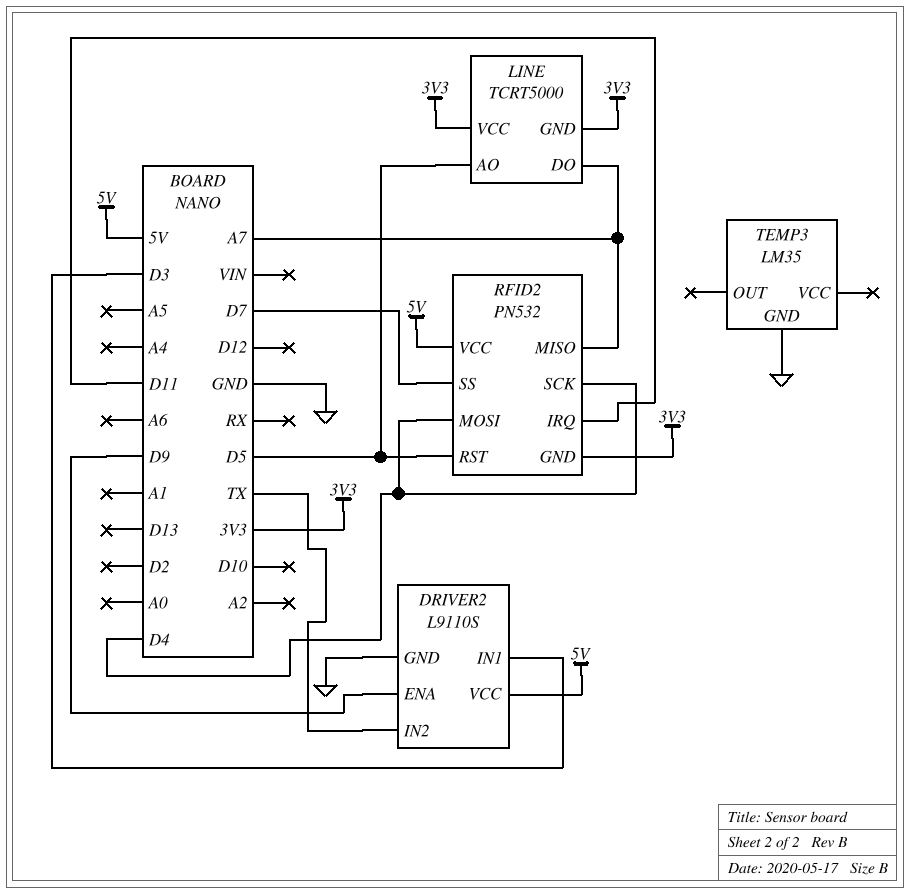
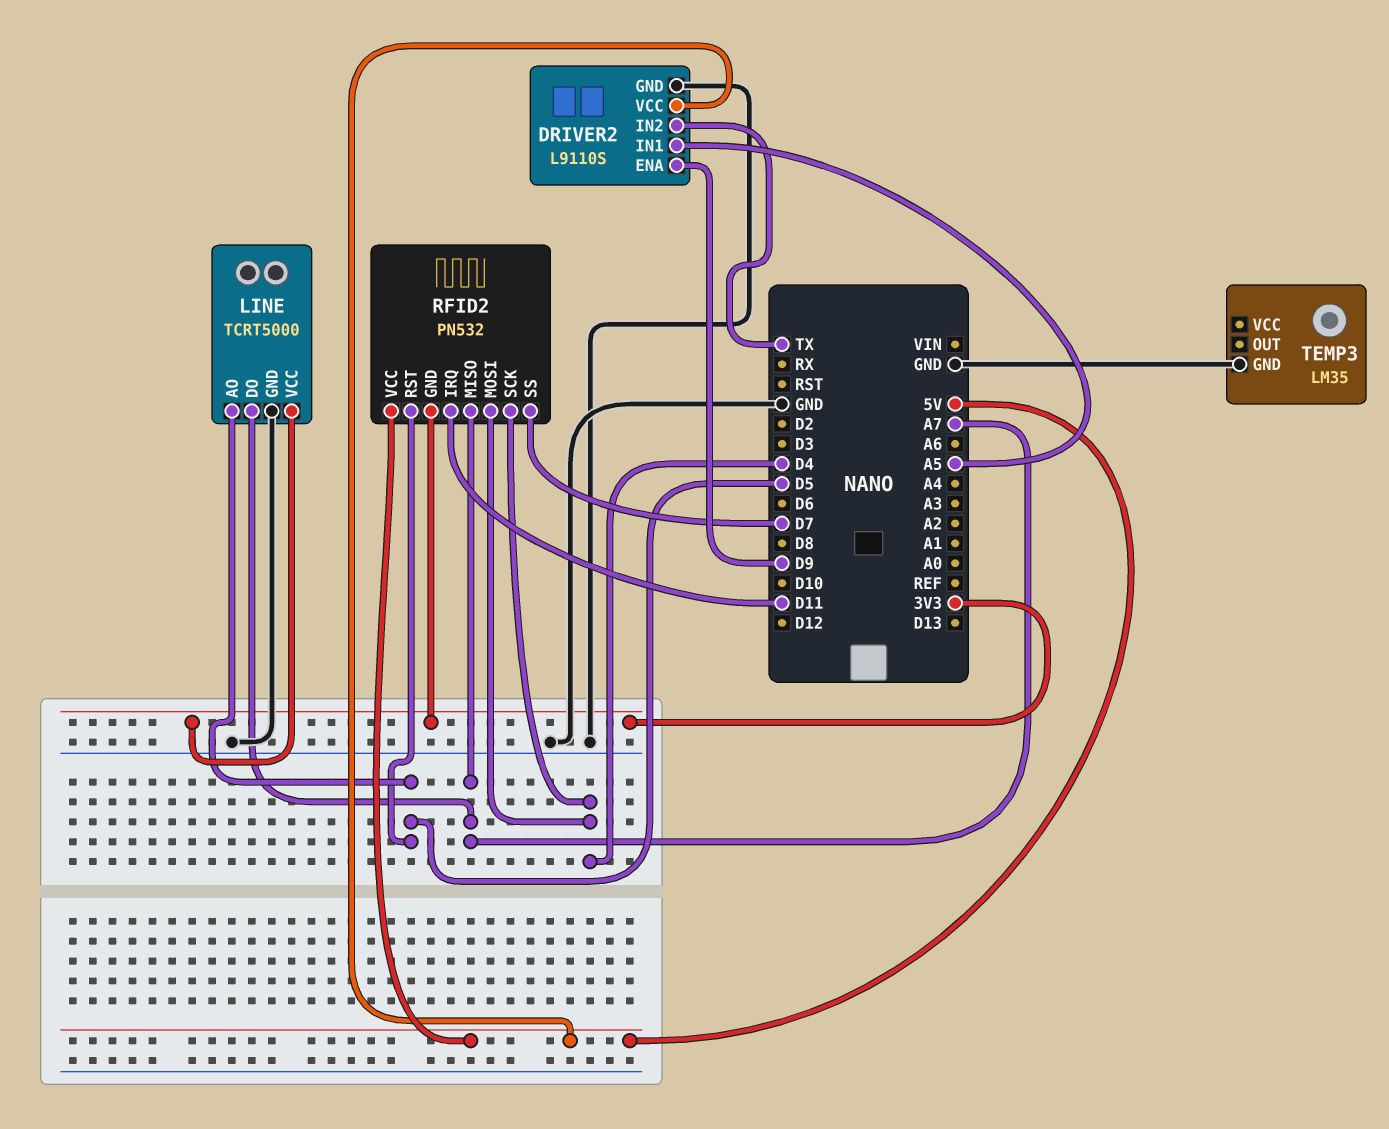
DRIVER2 pin IN1: D3 -> A5
LINE pin GND: 3V3 -> GND

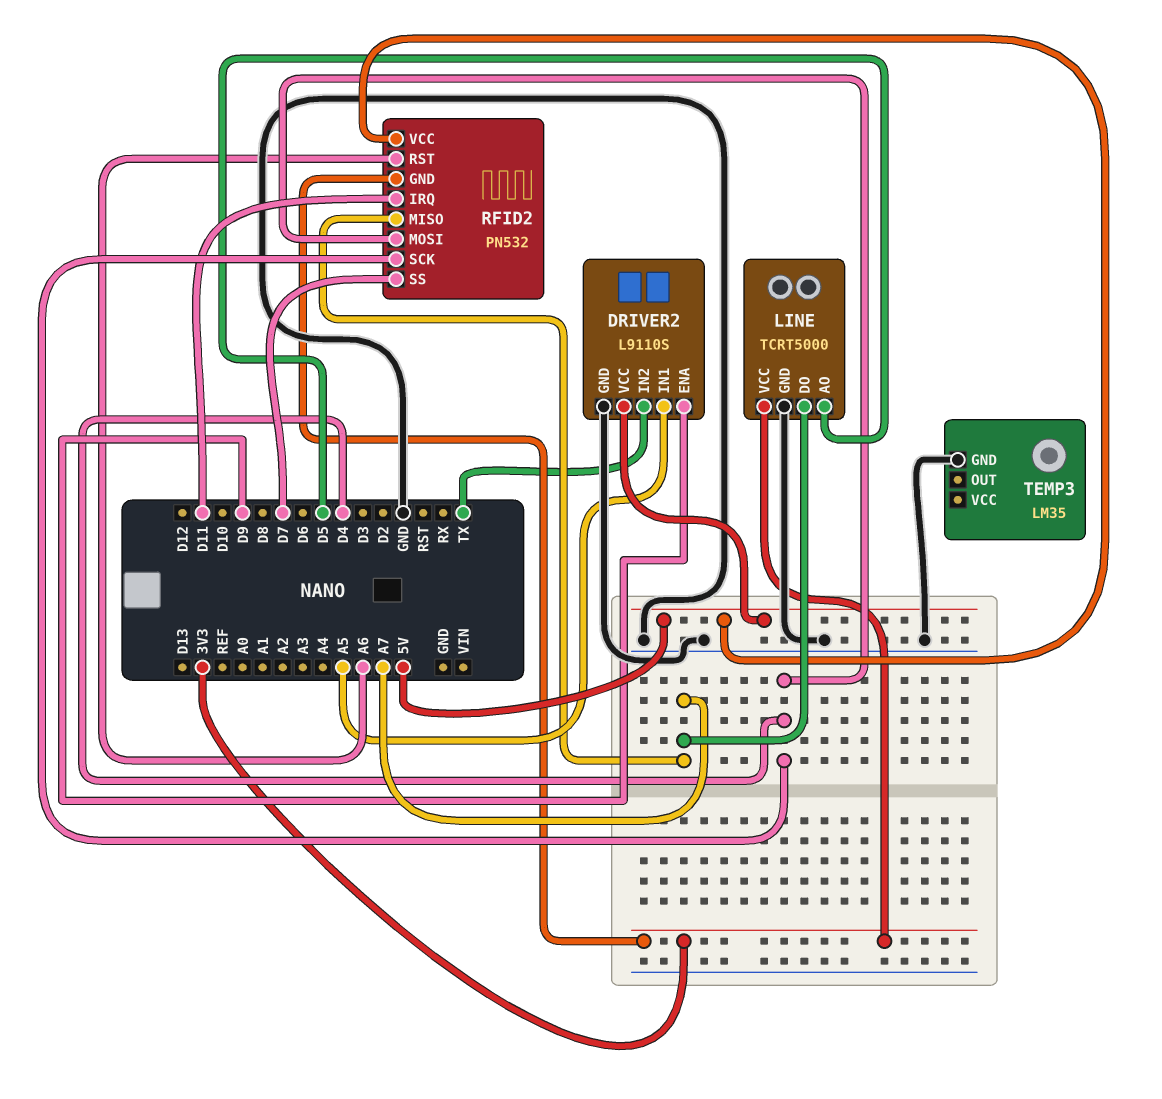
RFID2 pin RST: D5 -> A6

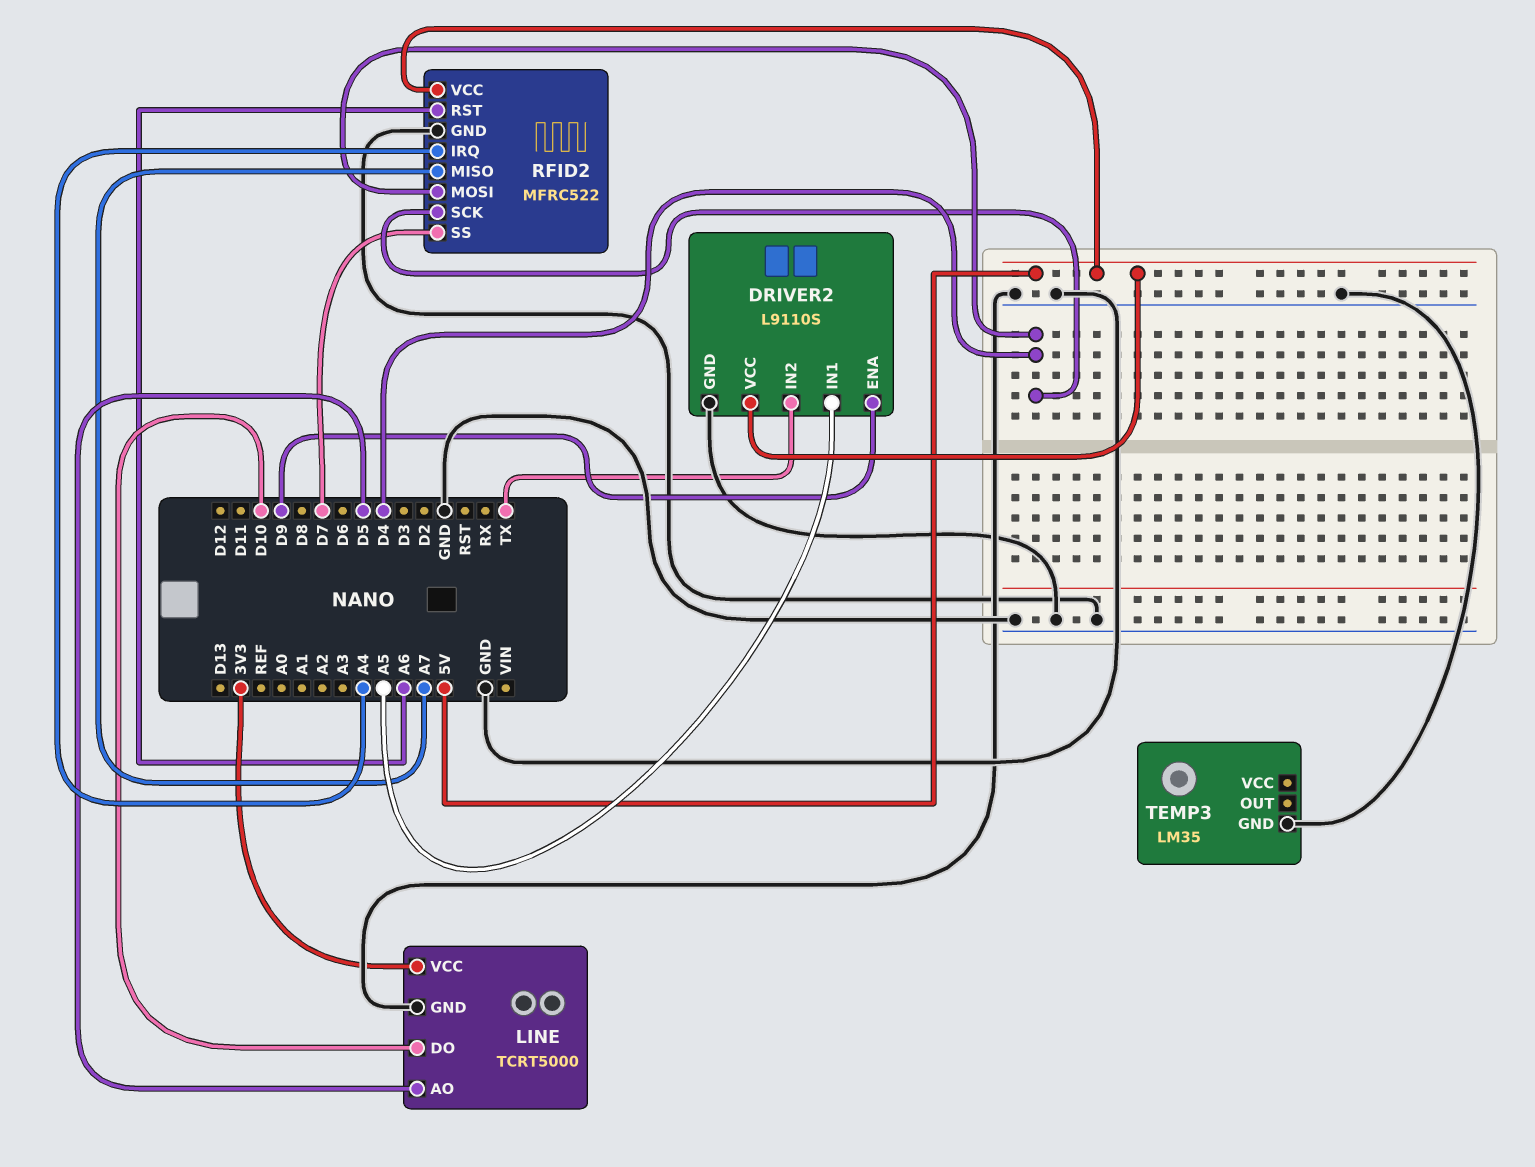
LINE pin DO: A7 -> D10
RFID2: PN532 -> MFRC522
RFID2 pin GND: 3V3 -> GND
RFID2 pin IRQ: D11 -> A4

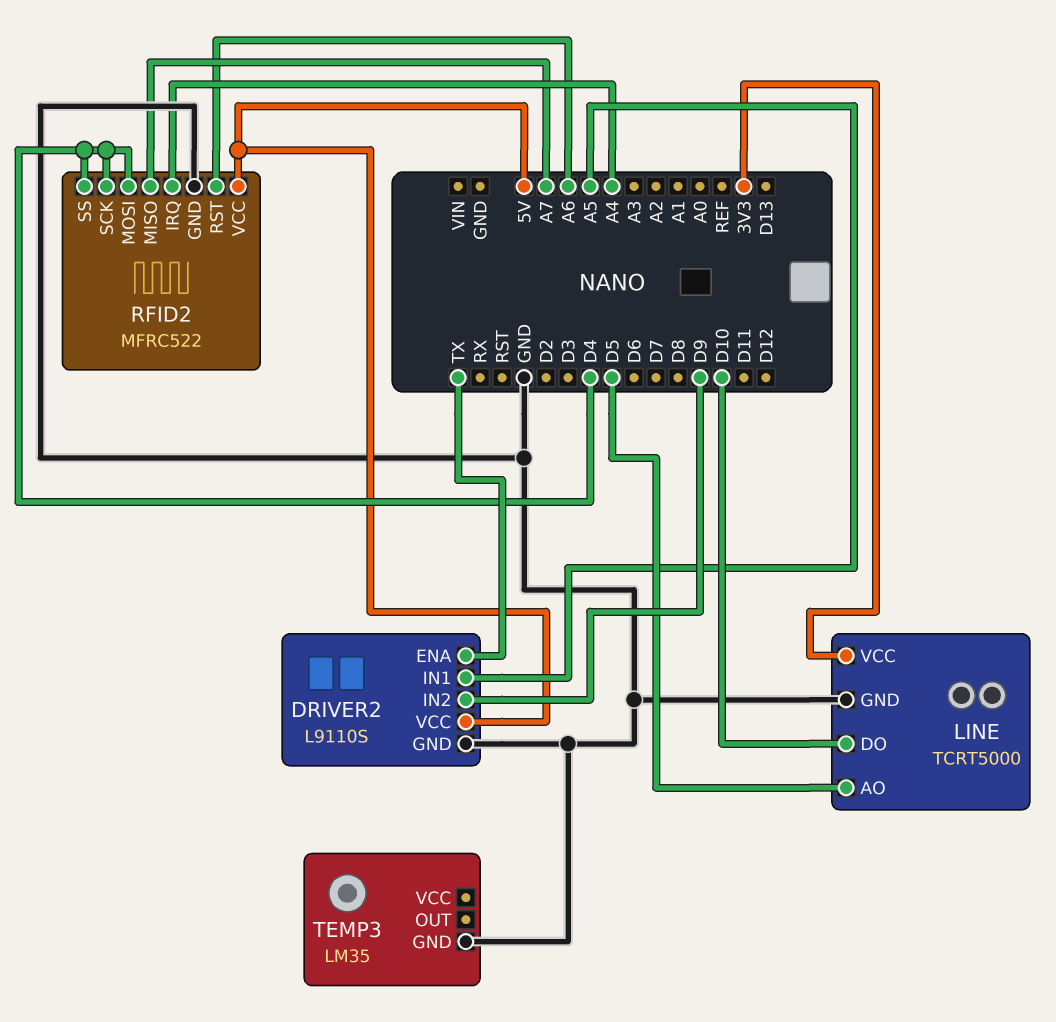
DRIVER2 pin ENA: D9 -> TX
DRIVER2 pin IN2: TX -> D9
RFID2 pin SS: D7 -> D4

